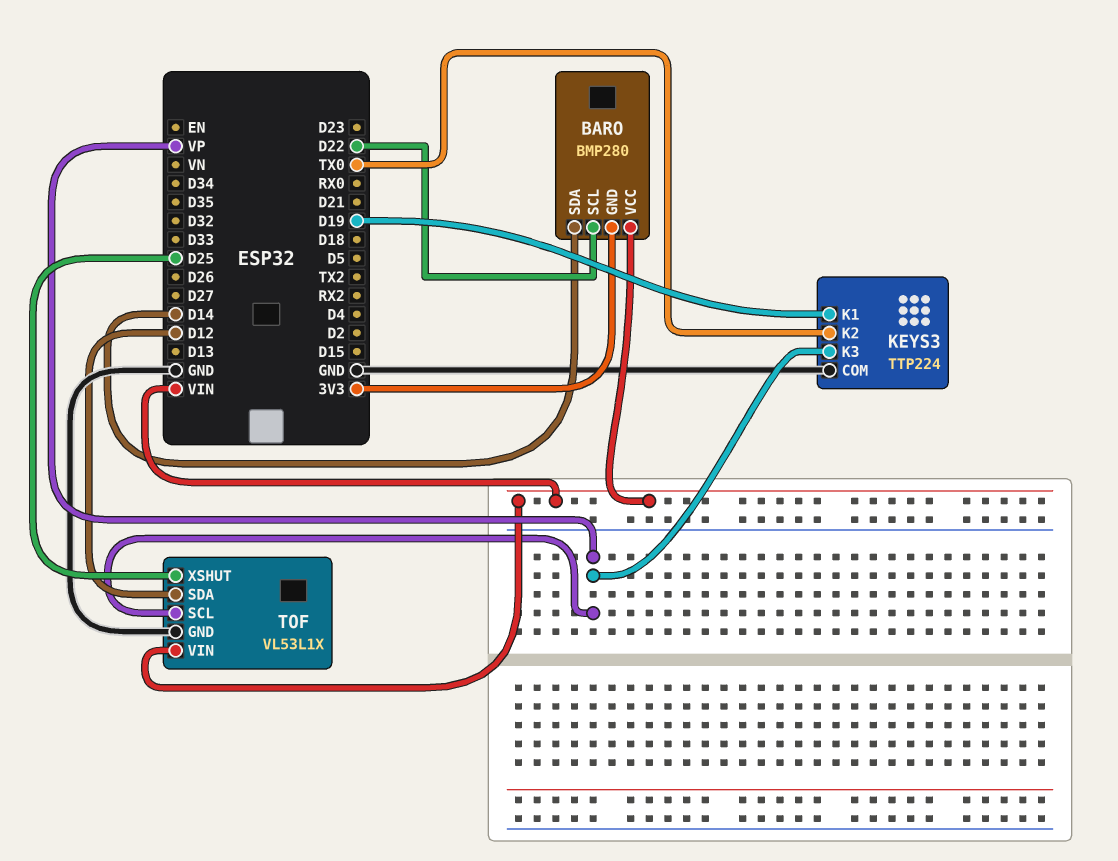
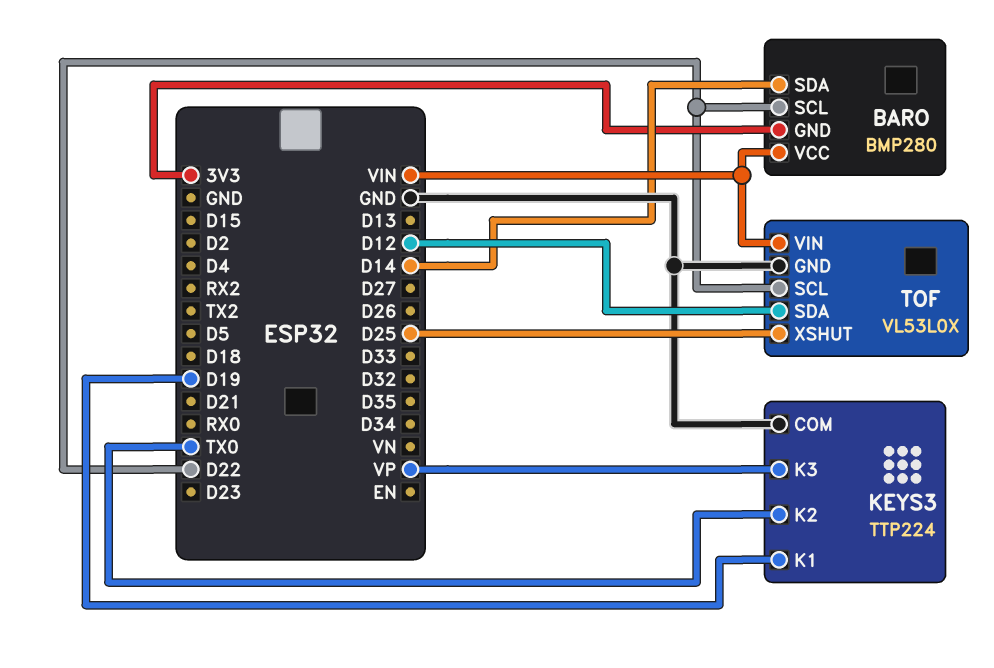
TOF: VL53L1X -> VL53L0X
TOF pin SCL: VP -> D22

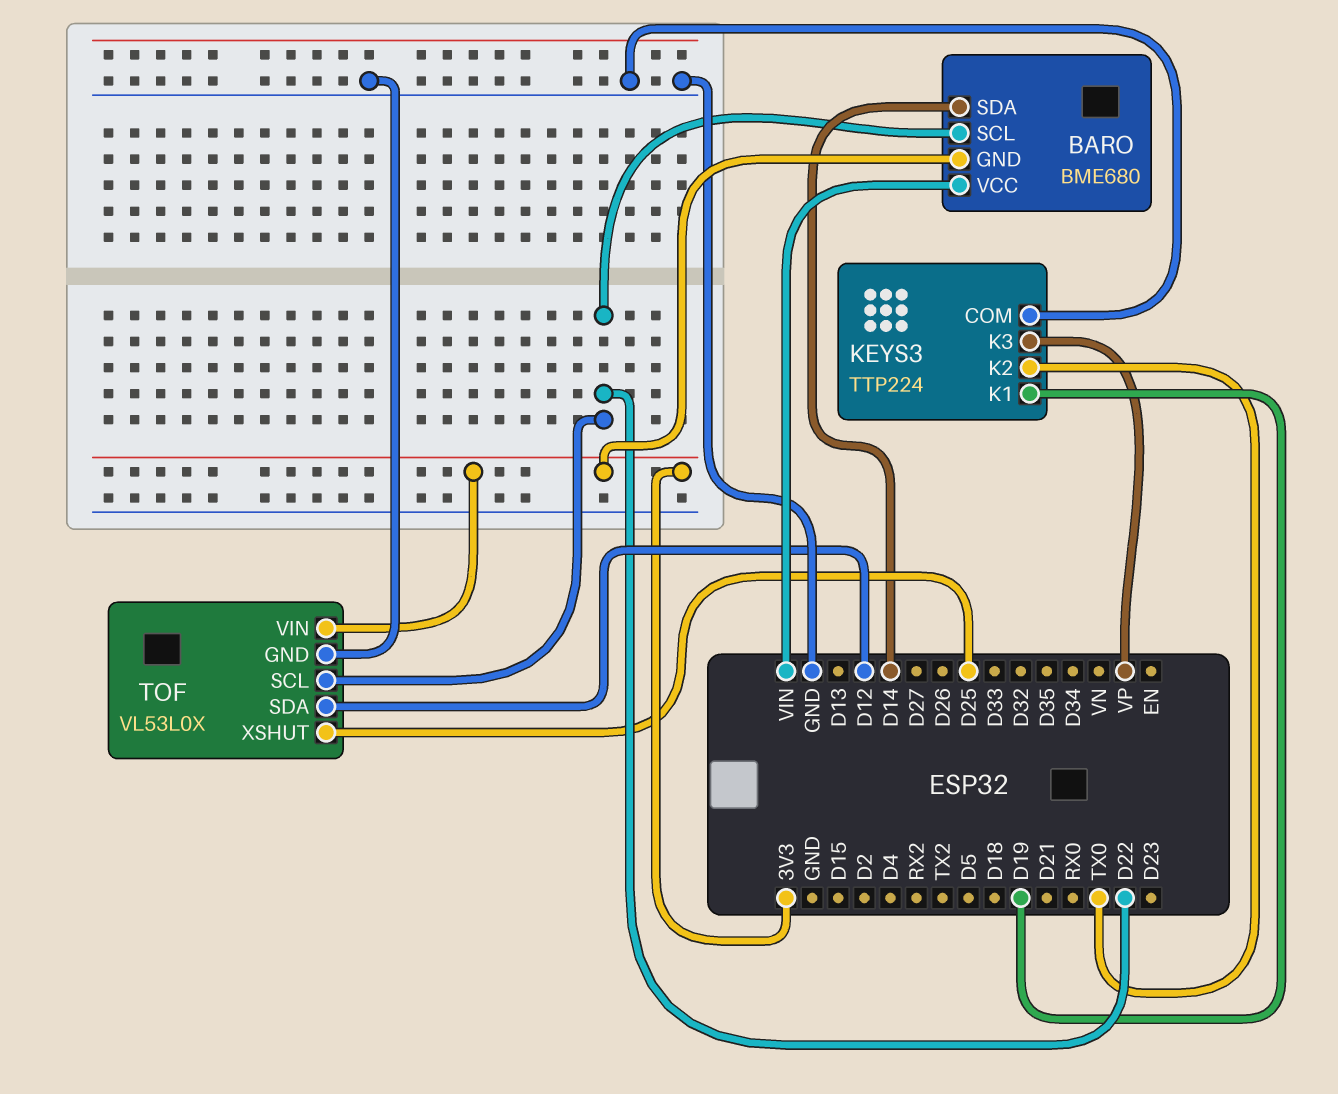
BARO: BMP280 -> BME680
TOF pin VIN: VIN -> 3V3

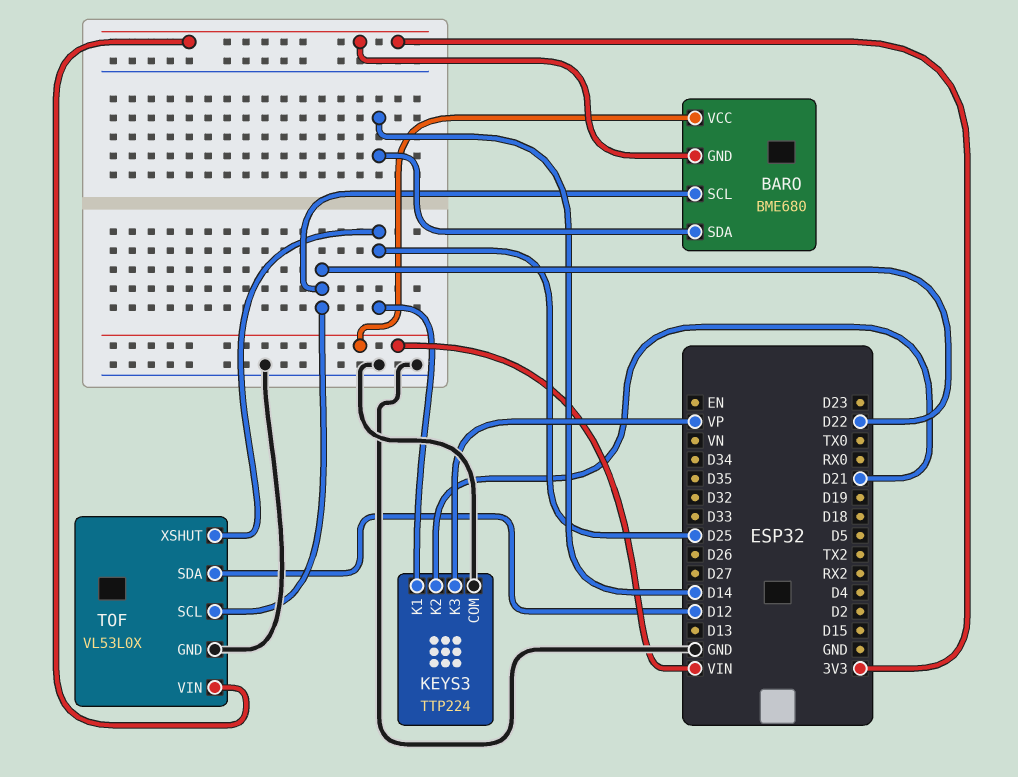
KEYS3 pin K1: D19 -> D25
KEYS3 pin K2: TX0 -> D21

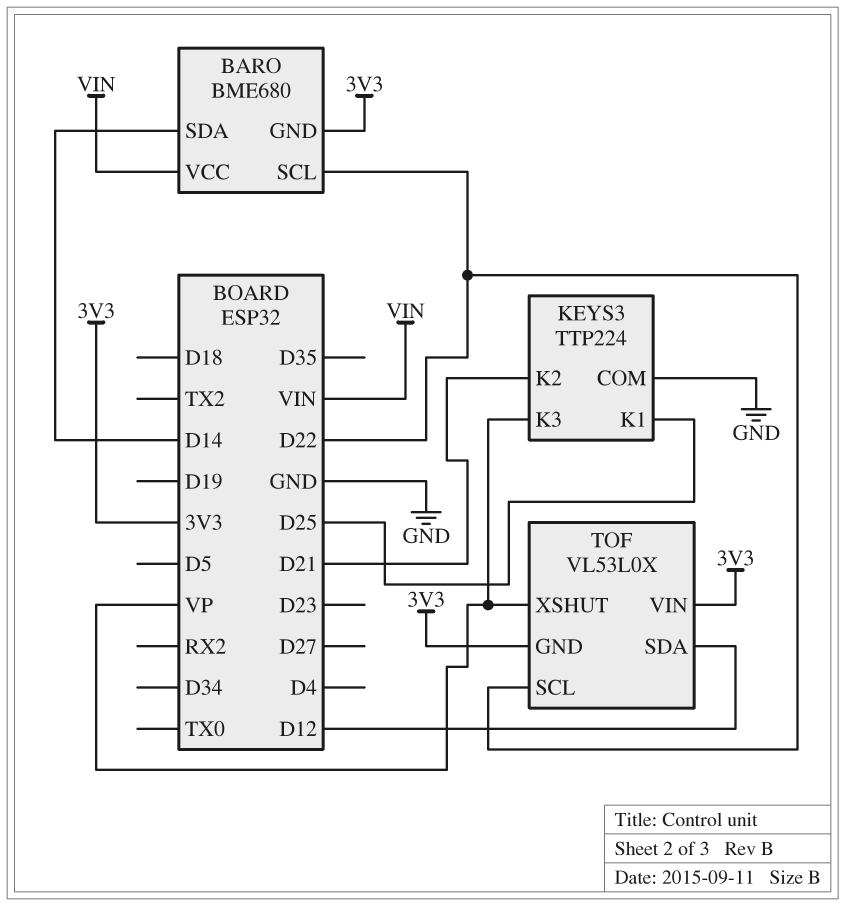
TOF pin GND: GND -> 3V3
TOF pin XSHUT: D25 -> VP

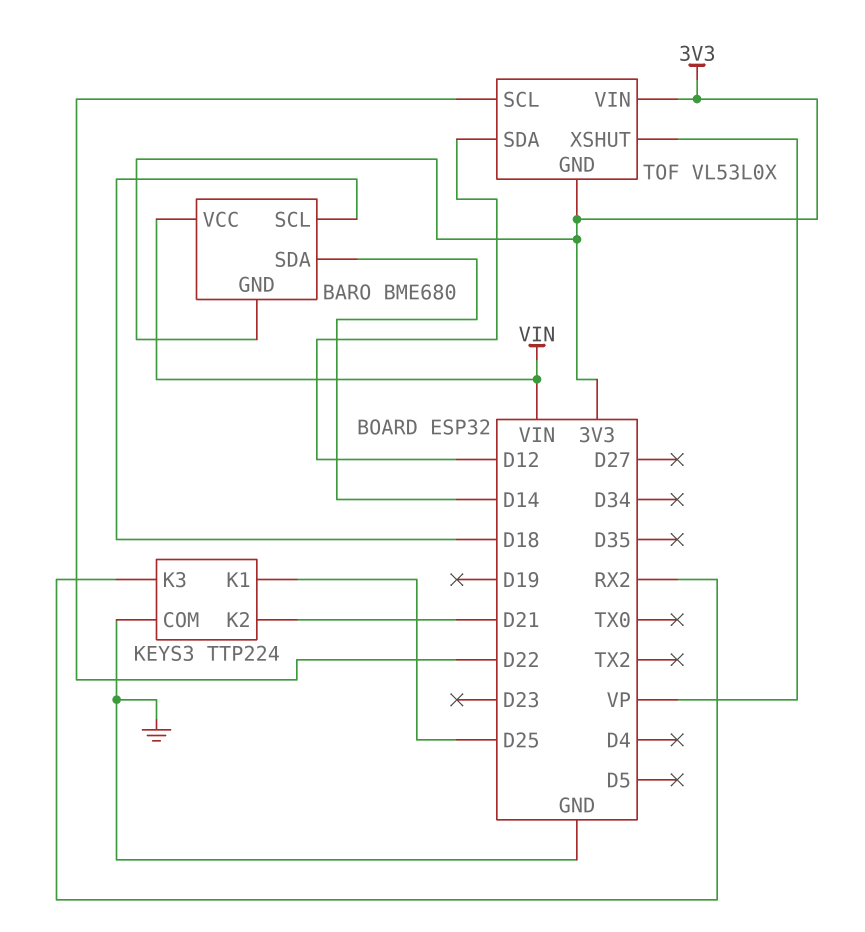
BARO pin SCL: D22 -> D18
KEYS3 pin K3: VP -> RX2

